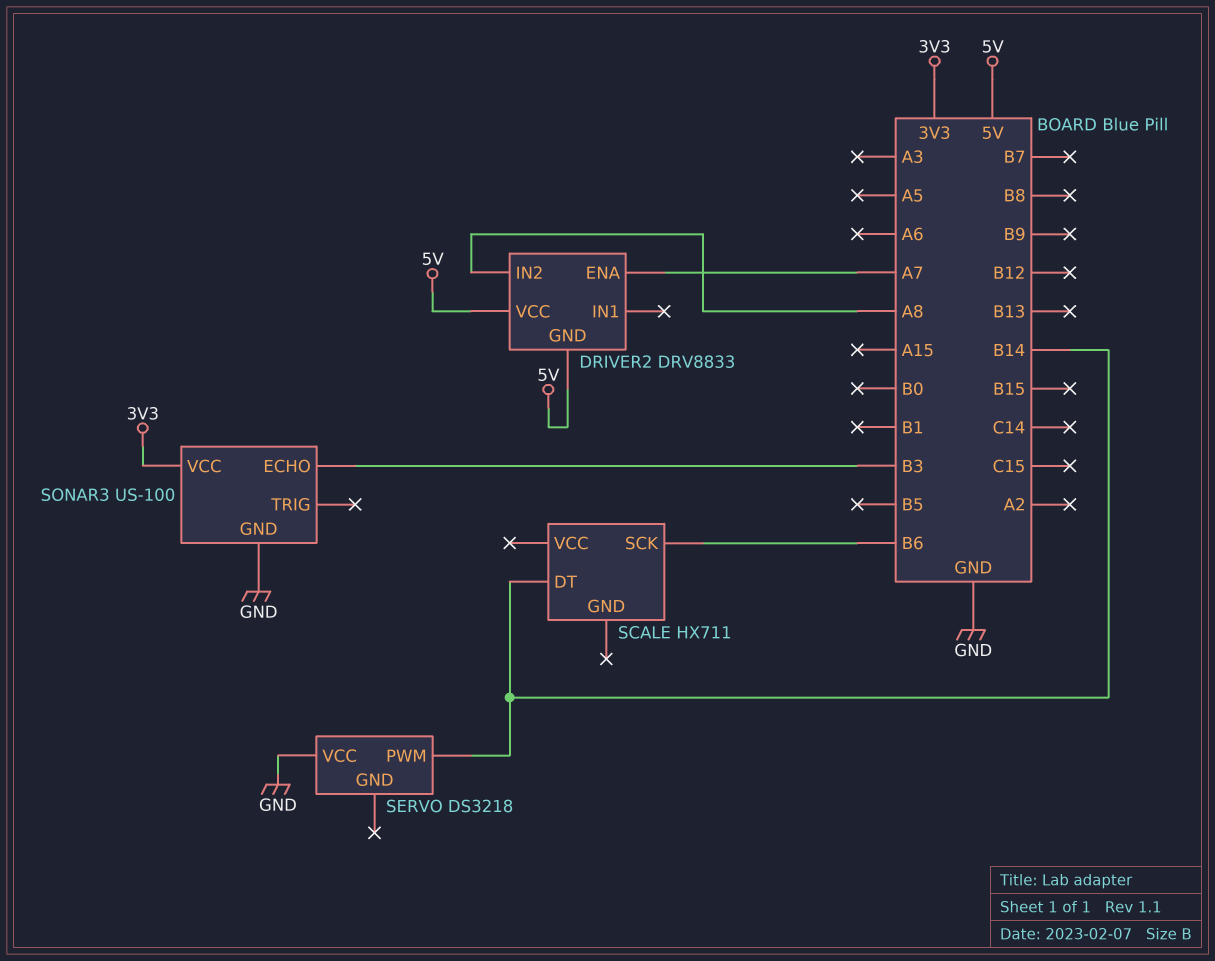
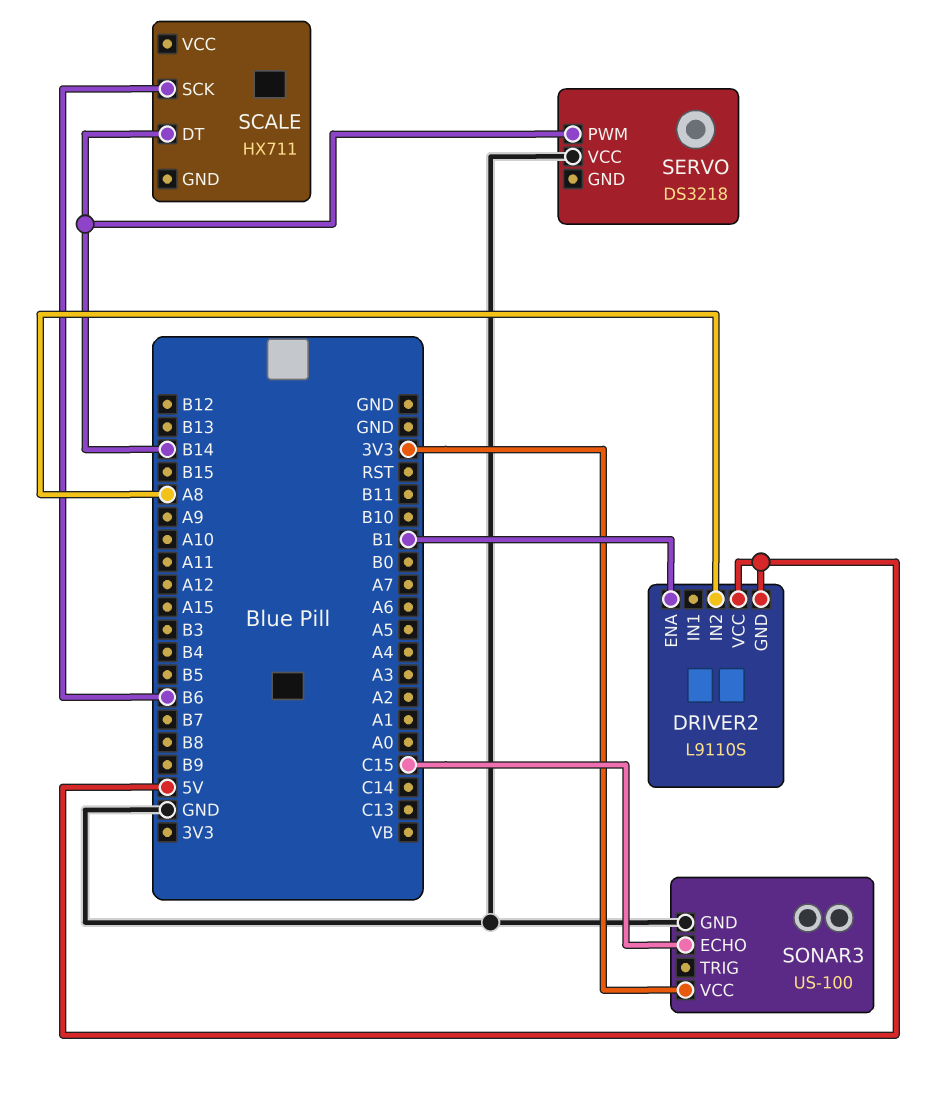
DRIVER2: DRV8833 -> L9110S
DRIVER2 pin ENA: A7 -> B1
SONAR3 pin ECHO: B3 -> C15

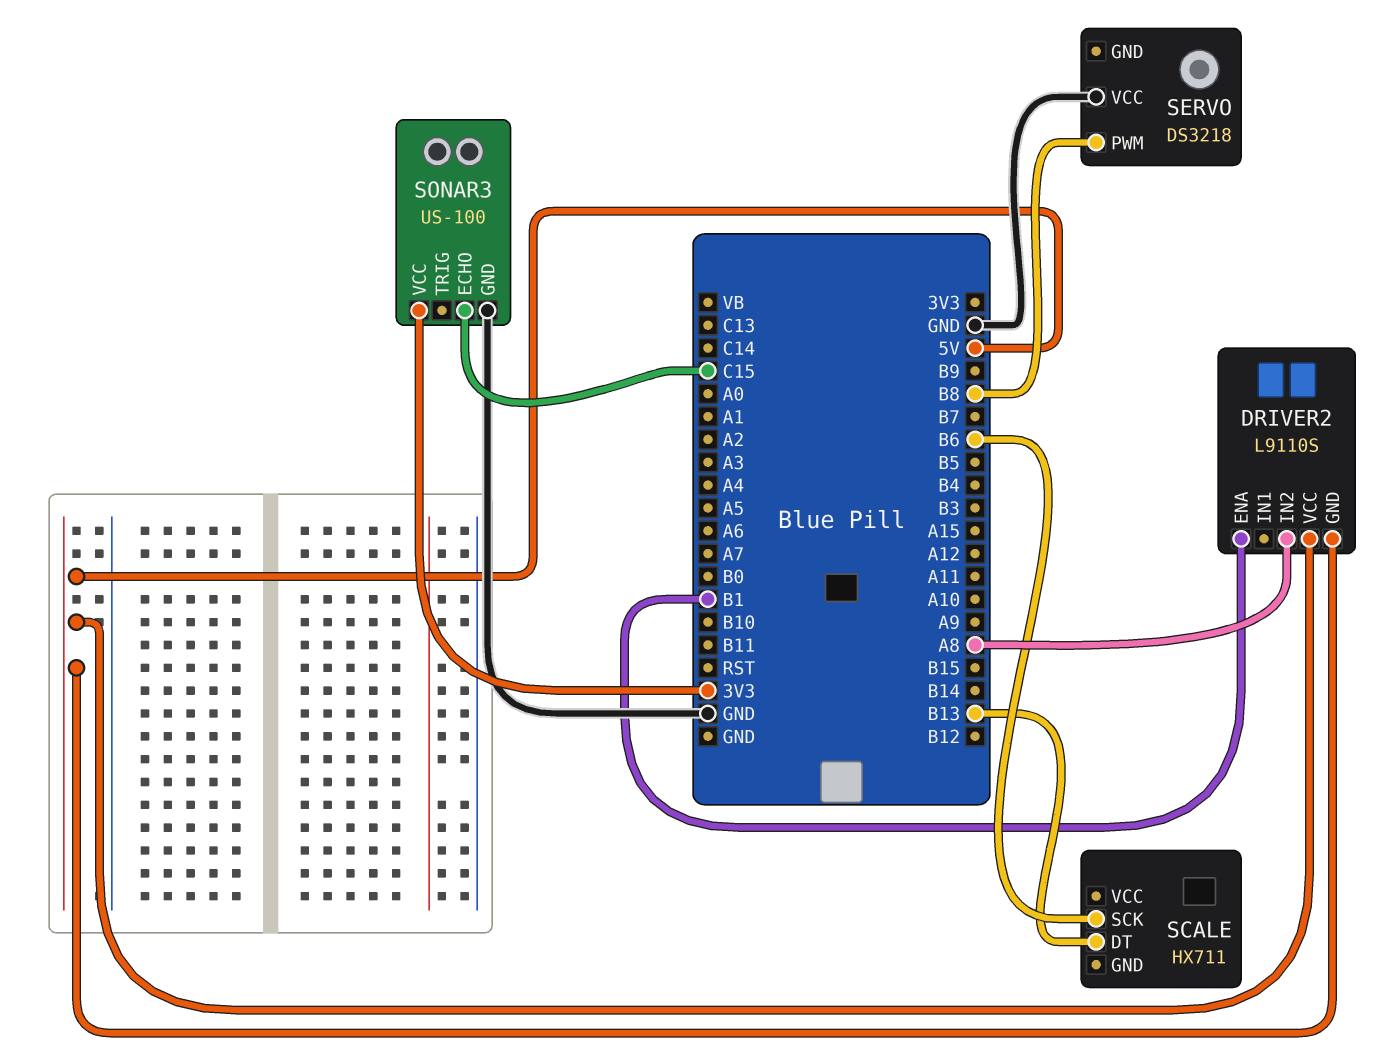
SCALE pin DT: B14 -> B13
SERVO pin PWM: B14 -> B8

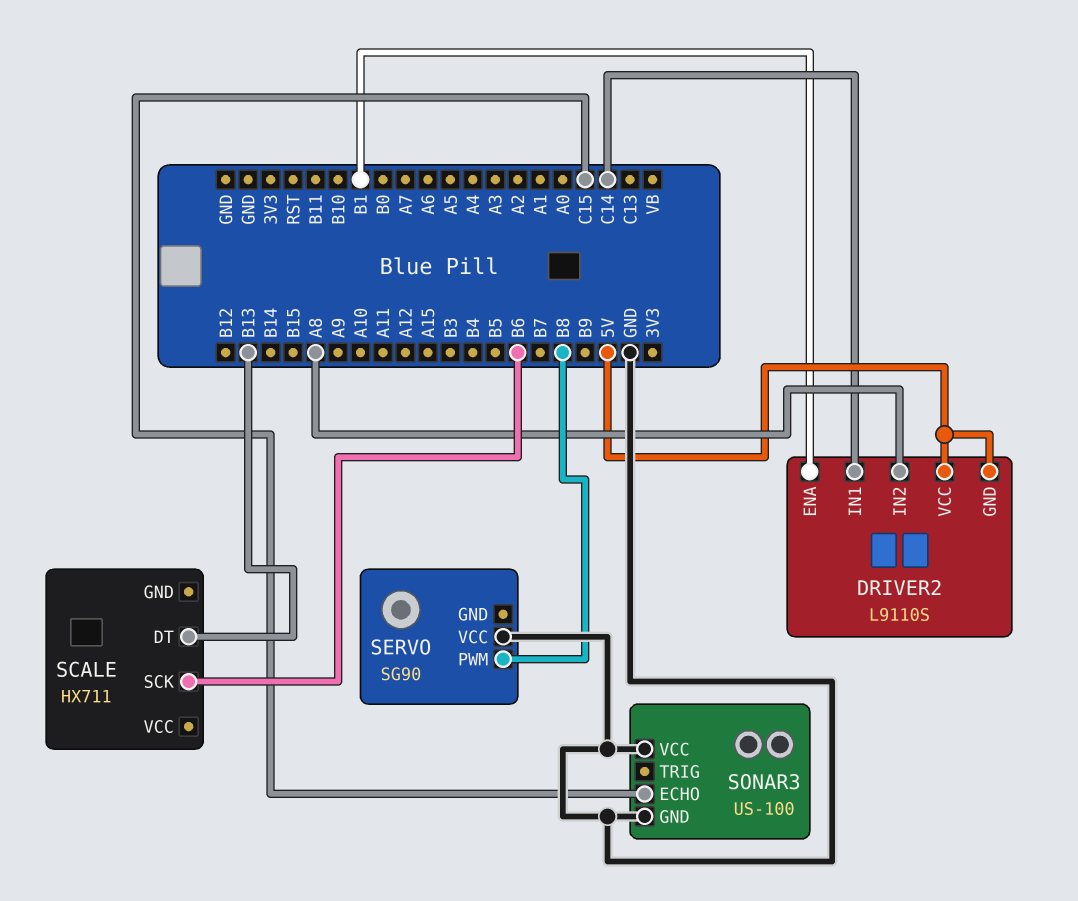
DRIVER2 pin IN1: none -> C14
SERVO: DS3218 -> SG90
SONAR3 pin VCC: 3V3 -> GND

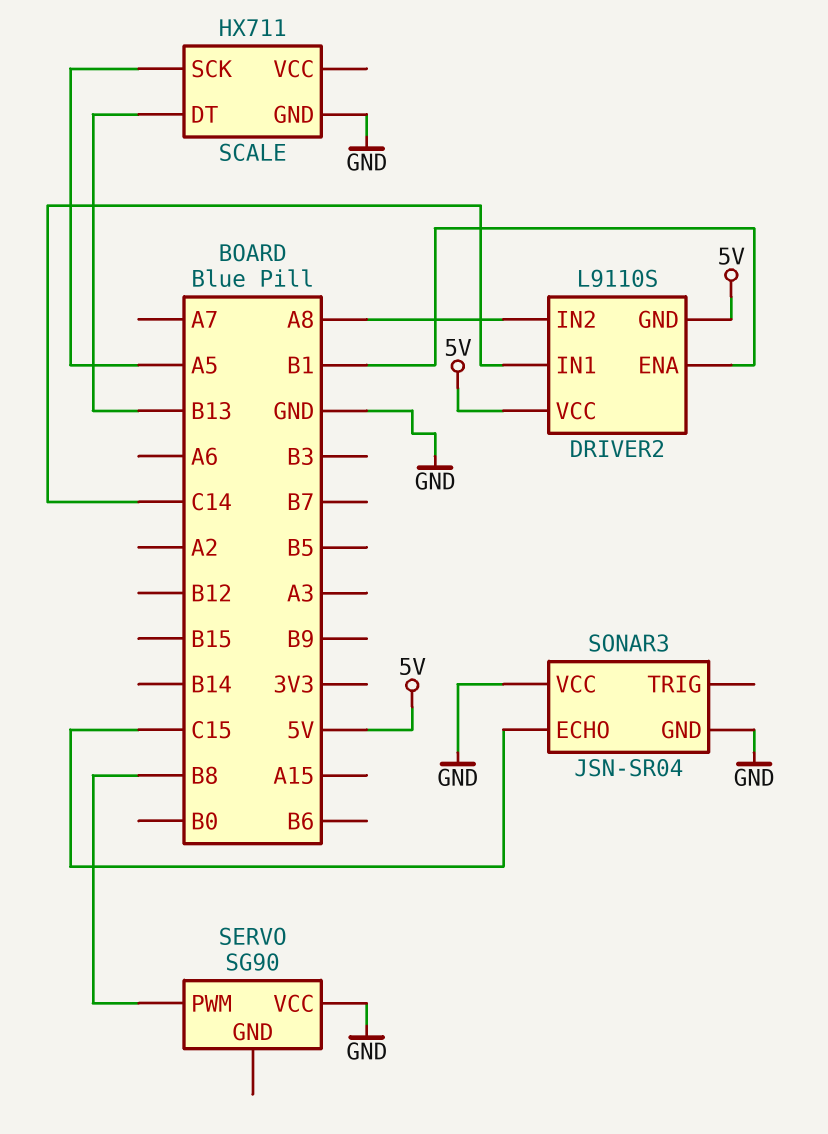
SCALE pin GND: none -> GND
SCALE pin SCK: B6 -> A5
SONAR3: US-100 -> JSN-SR04

